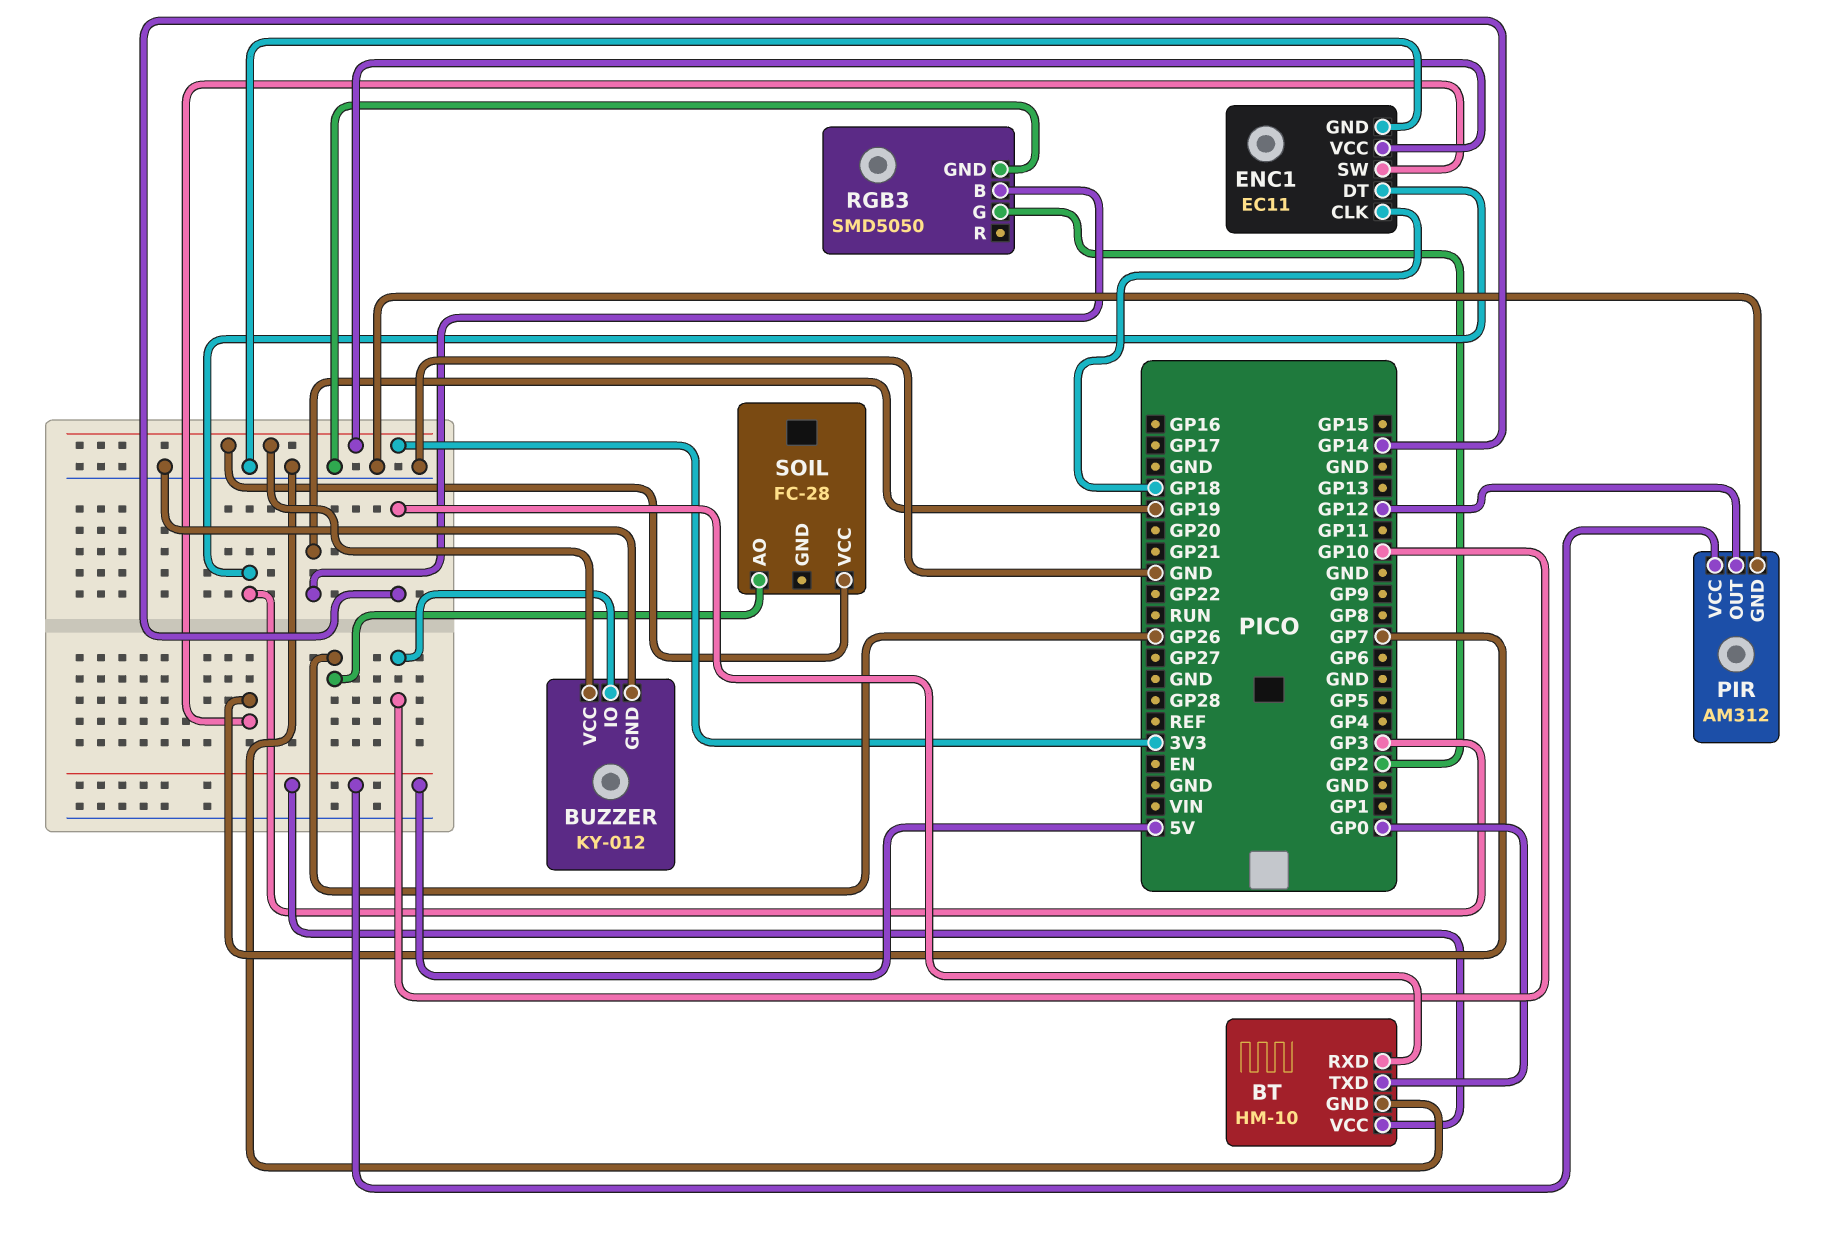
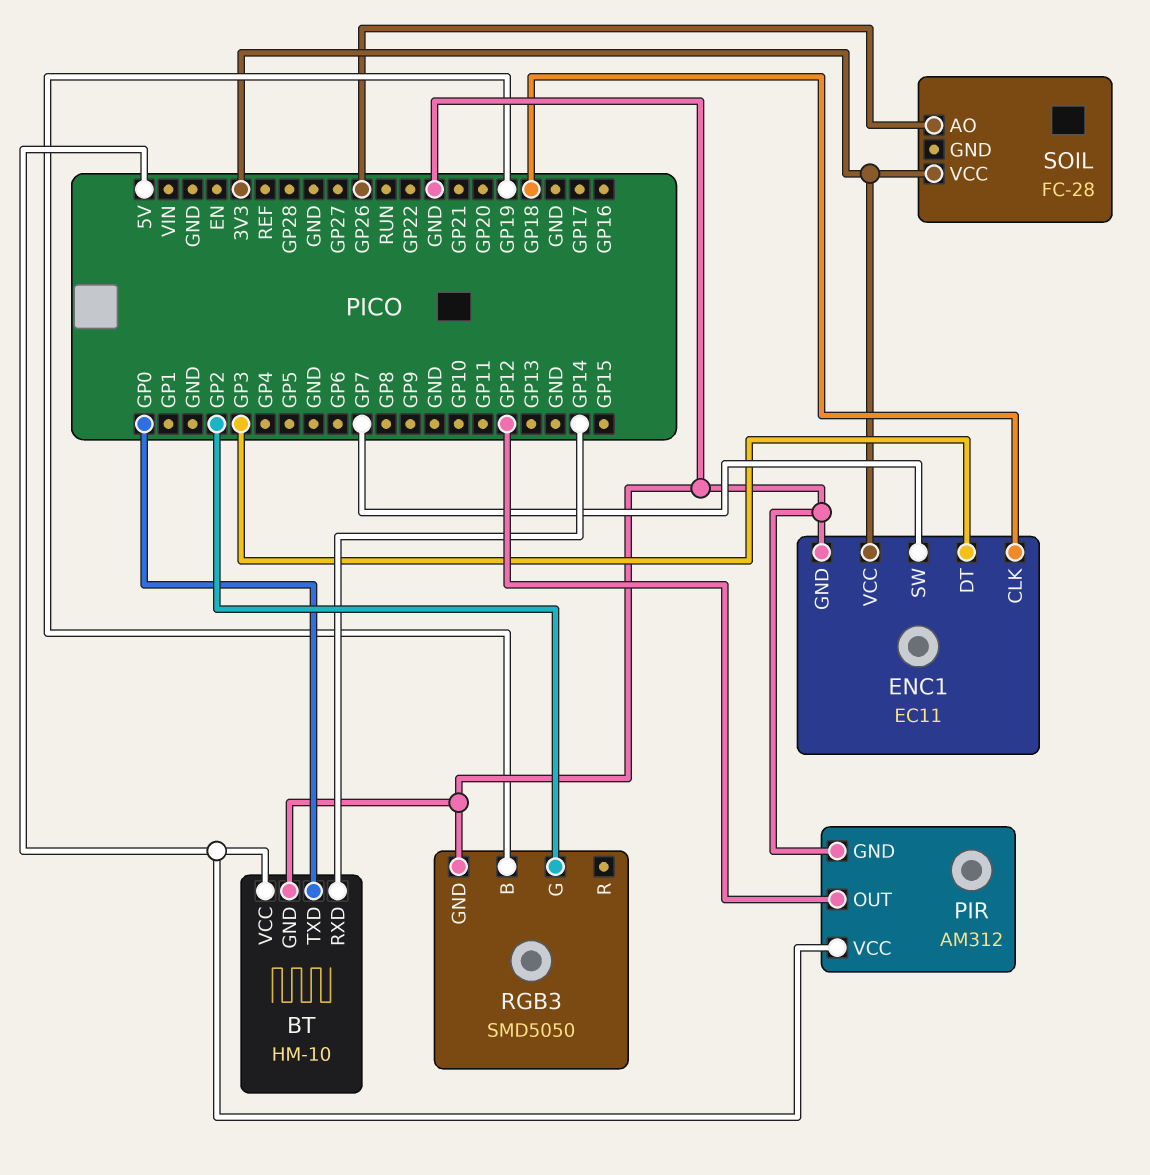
BUZZER: KY-012 -> none
BUZZER pin GND: GND -> none
BUZZER pin IO: GP10 -> none
BUZZER pin VCC: 3V3 -> none

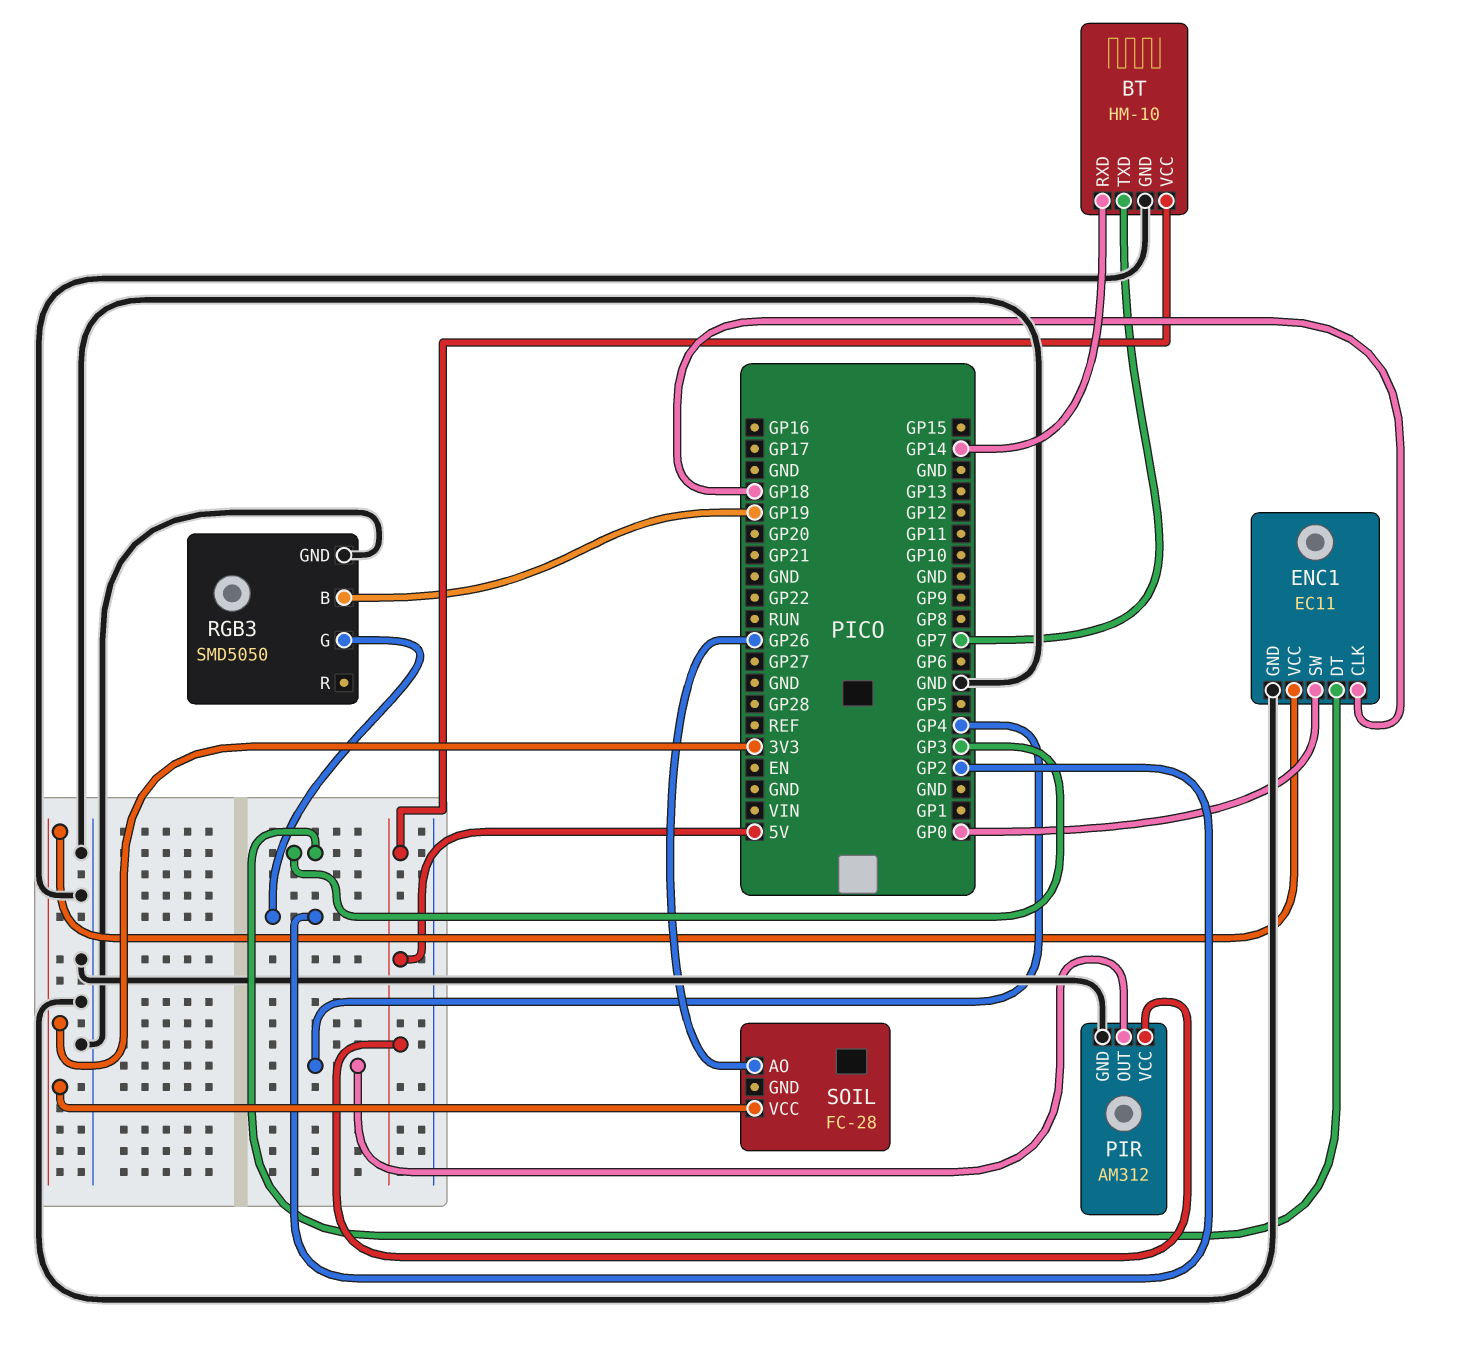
BT pin TXD: GP0 -> GP7
ENC1 pin SW: GP7 -> GP0
PIR pin OUT: GP12 -> GP4

